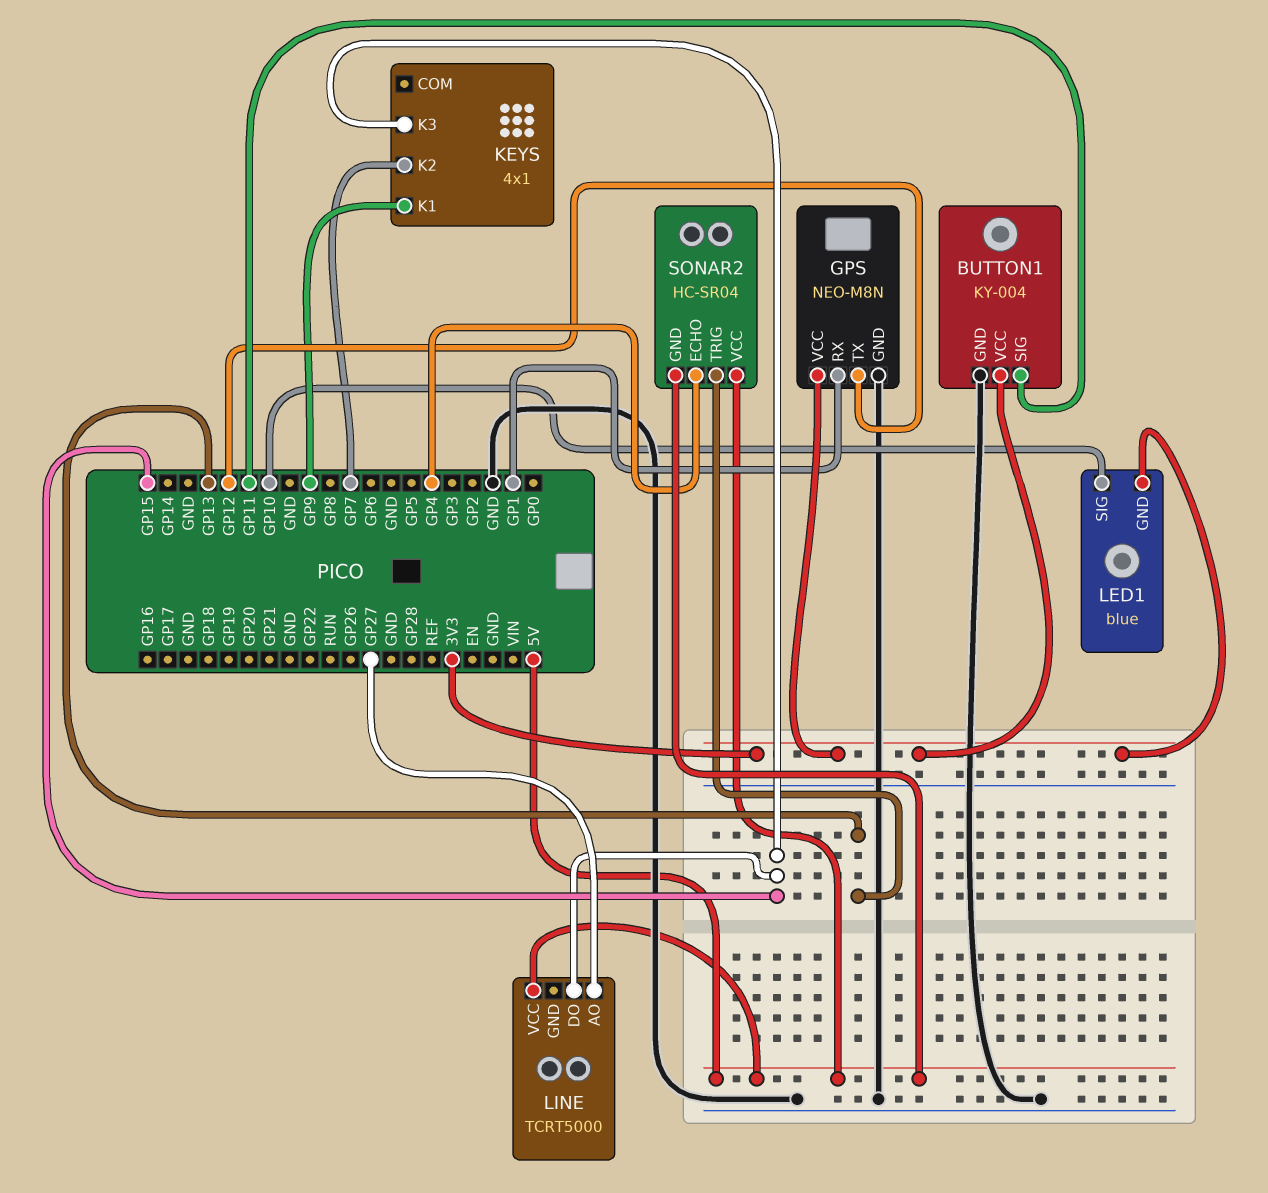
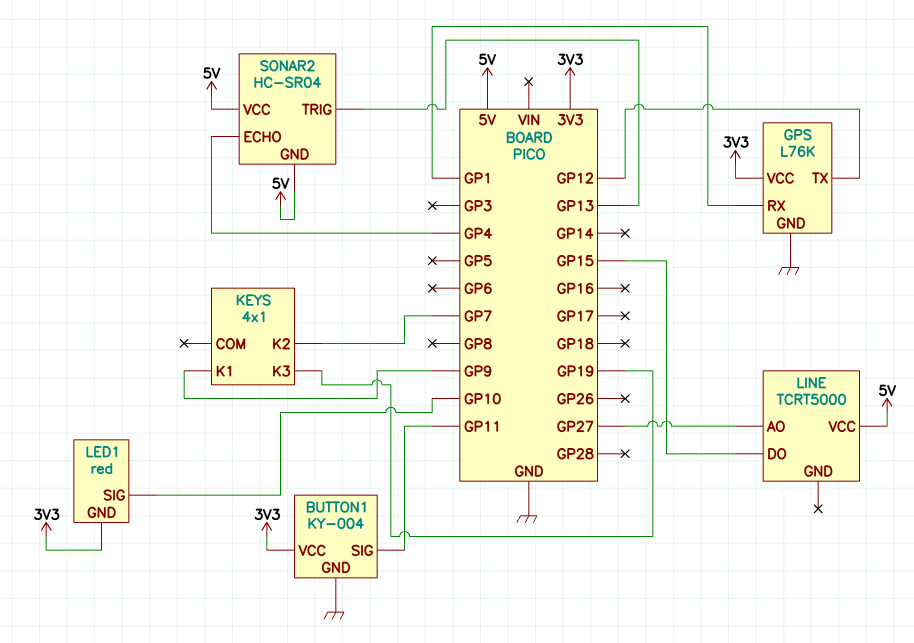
GPS: NEO-M8N -> L76K
KEYS pin K3: GP15 -> GP19
LED1: blue -> red

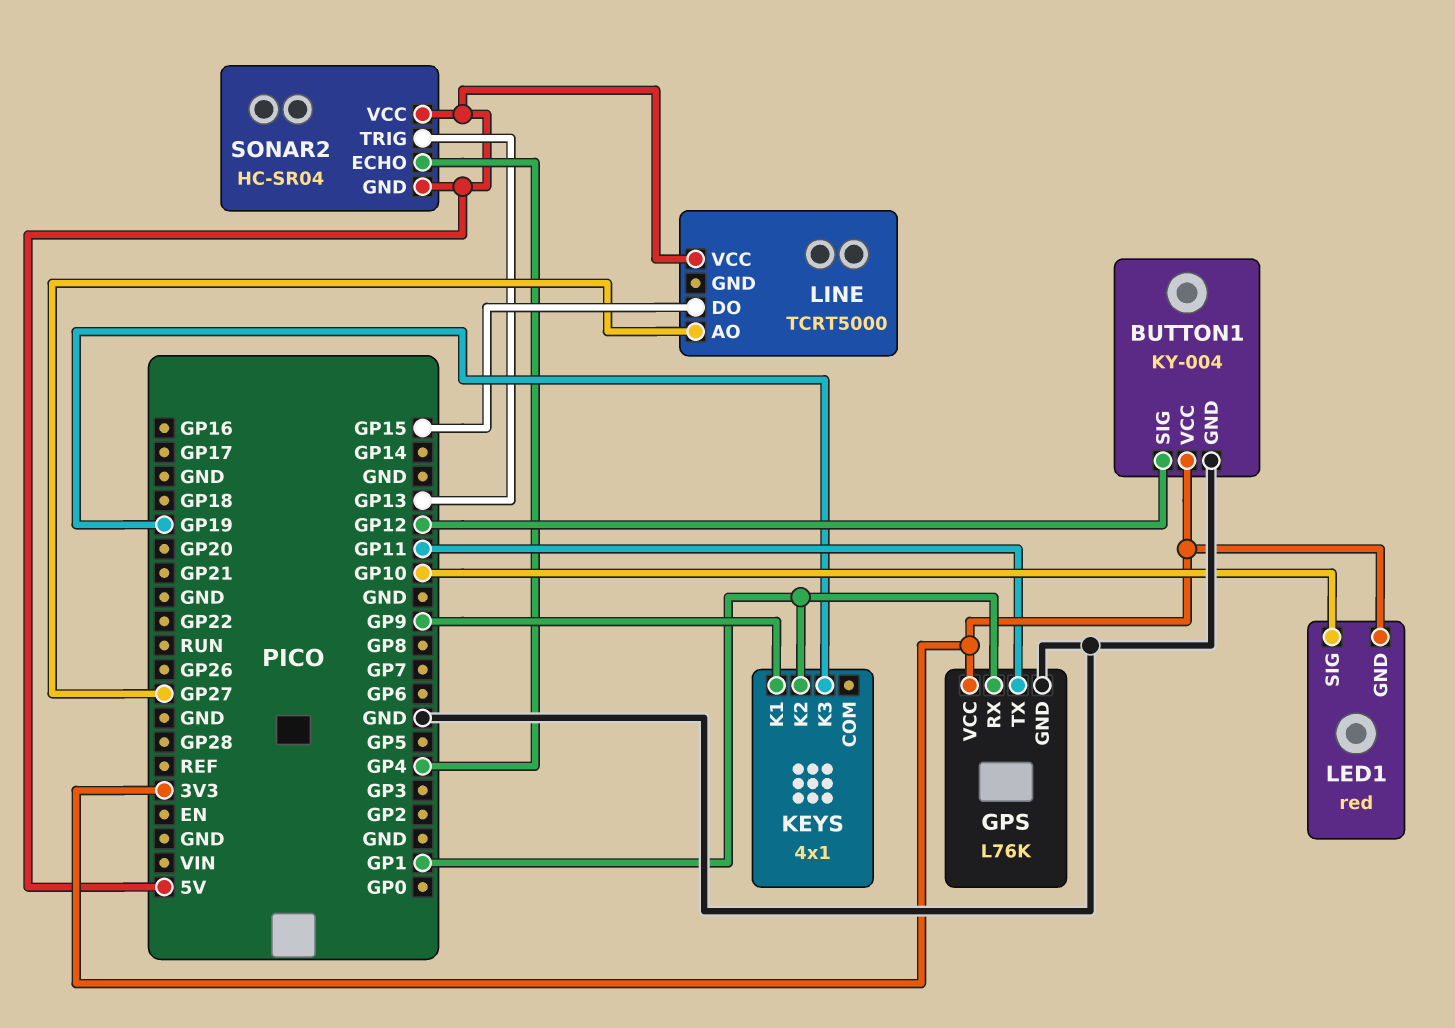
BUTTON1 pin SIG: GP11 -> GP12
GPS pin TX: GP12 -> GP11
KEYS pin K2: GP7 -> GP1

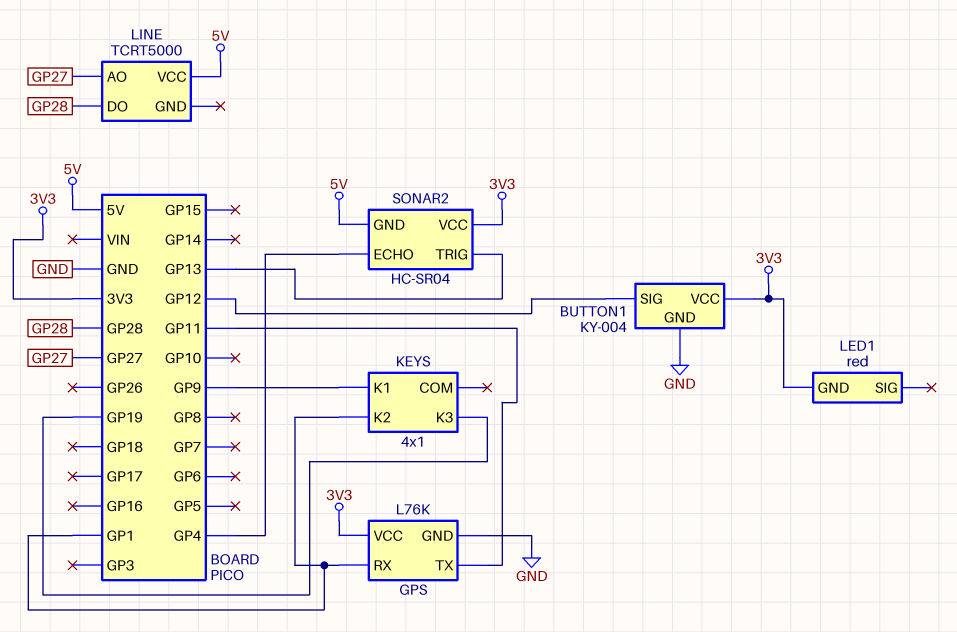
LED1 pin SIG: GP10 -> none
LINE pin DO: GP15 -> GP28
SONAR2 pin VCC: 5V -> 3V3

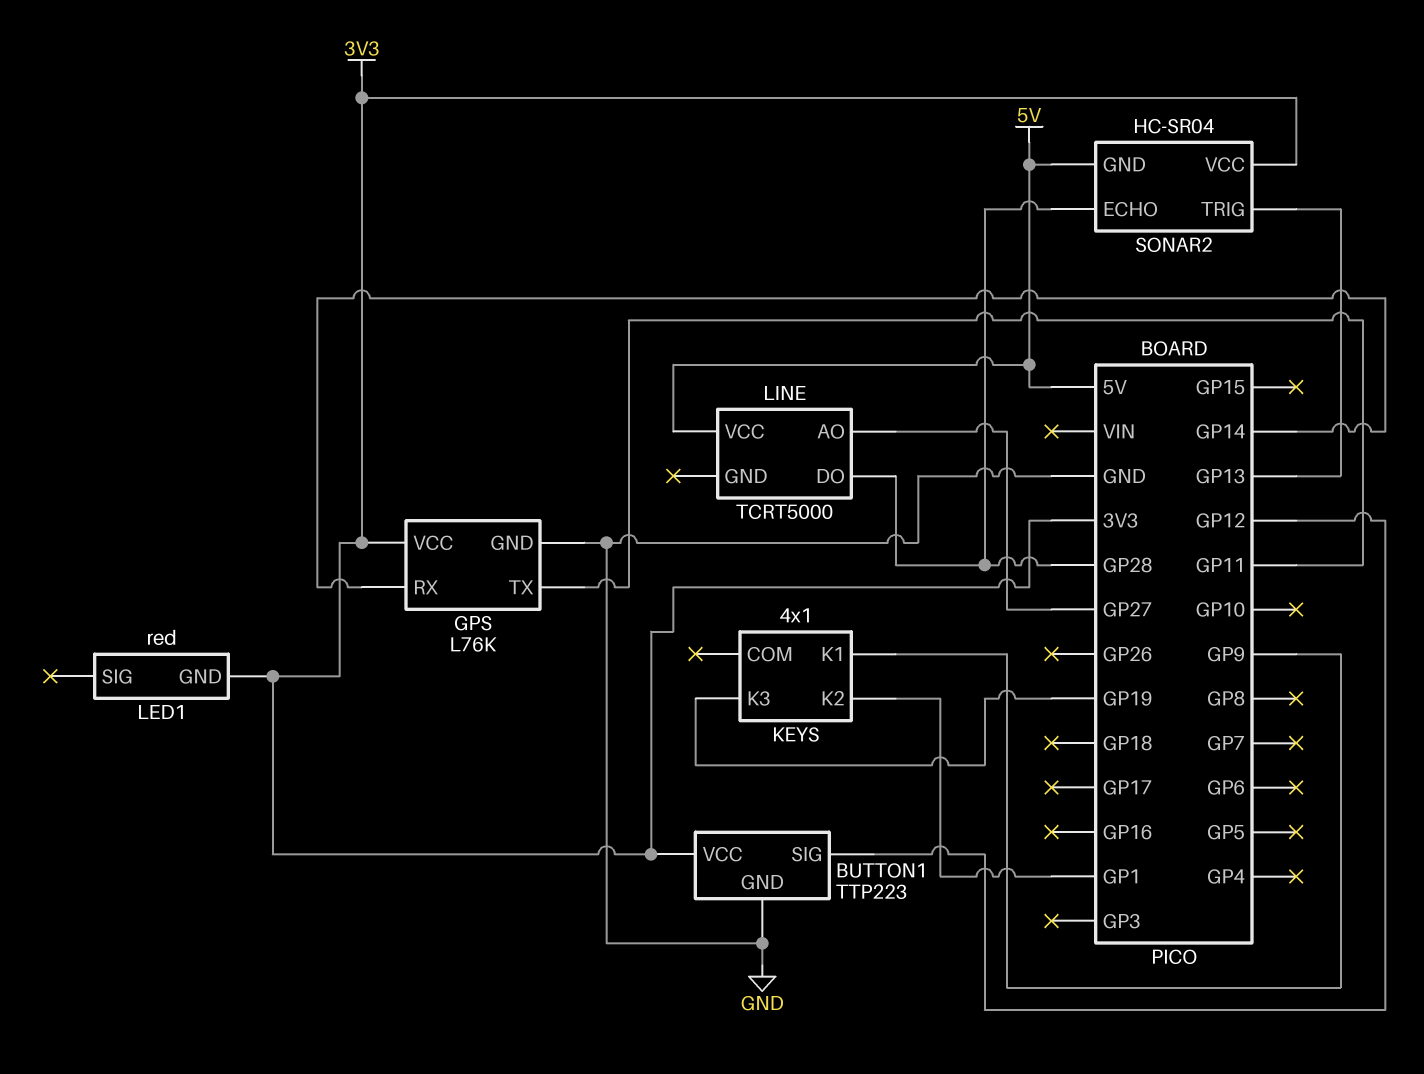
BUTTON1: KY-004 -> TTP223
GPS pin RX: GP1 -> GP14
SONAR2 pin ECHO: GP4 -> GP28

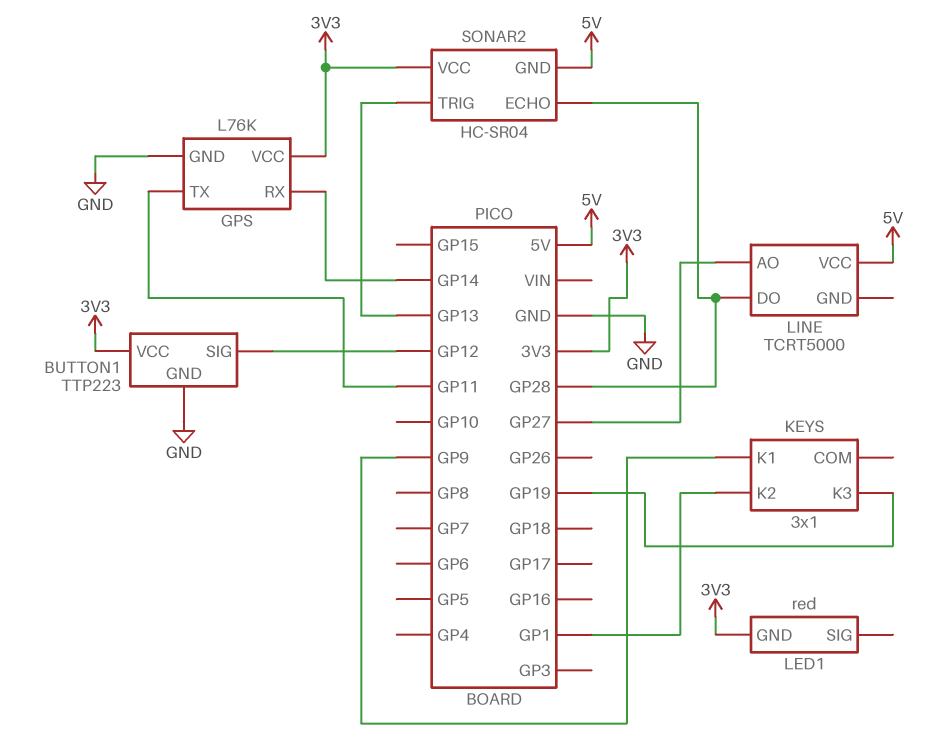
KEYS: 4x1 -> 3x1

